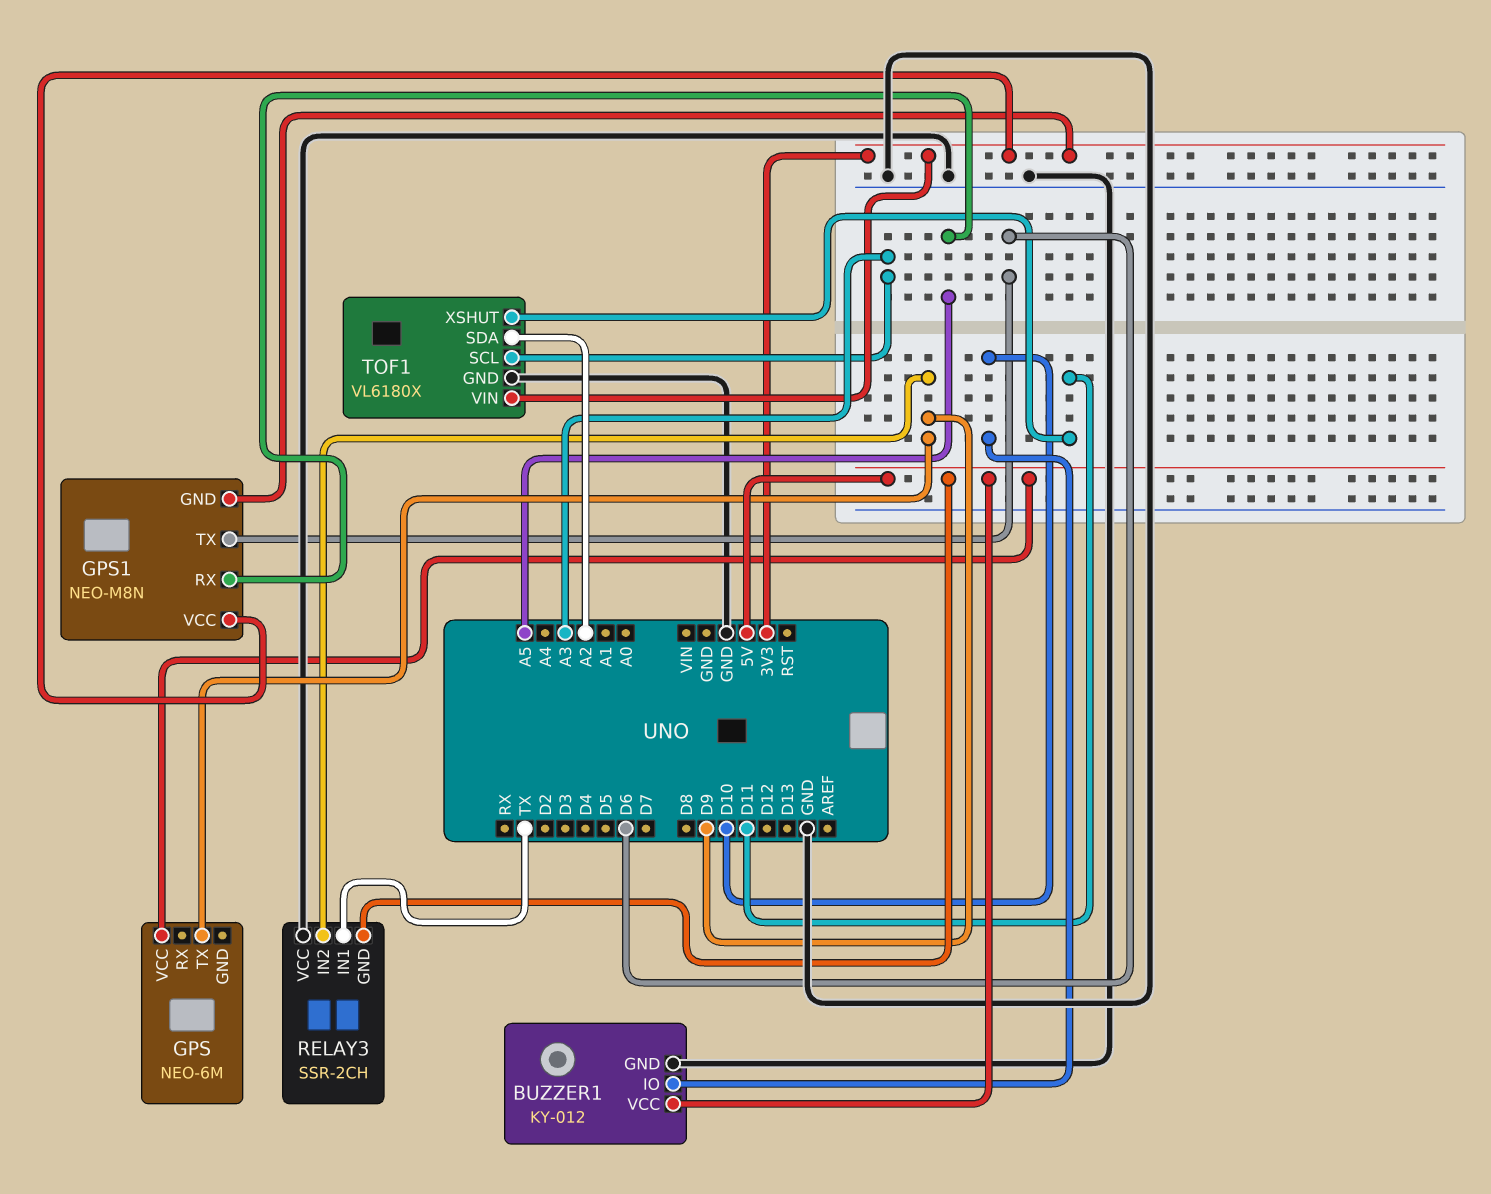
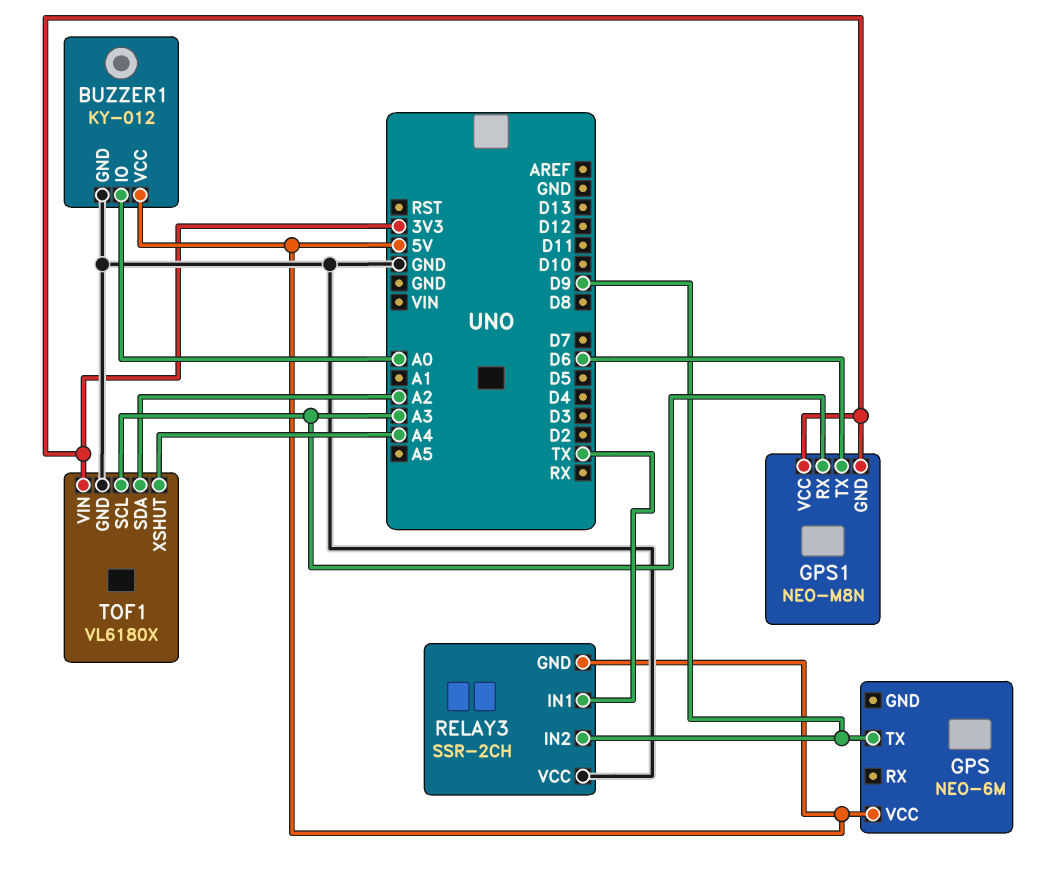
BUZZER1 pin IO: D10 -> A0
GPS1 pin RX: A5 -> A3
TOF1 pin XSHUT: D11 -> A4

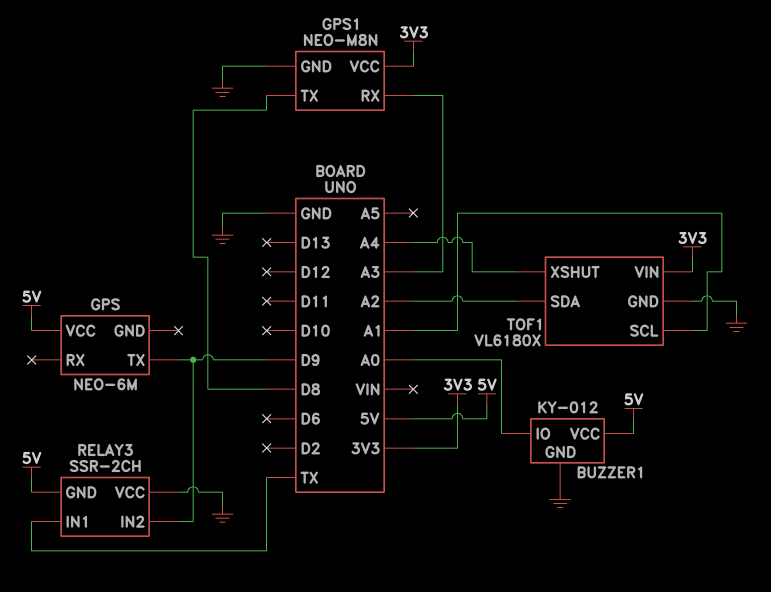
GPS1 pin GND: 3V3 -> GND
GPS1 pin TX: D6 -> D8
TOF1 pin SCL: A3 -> A1

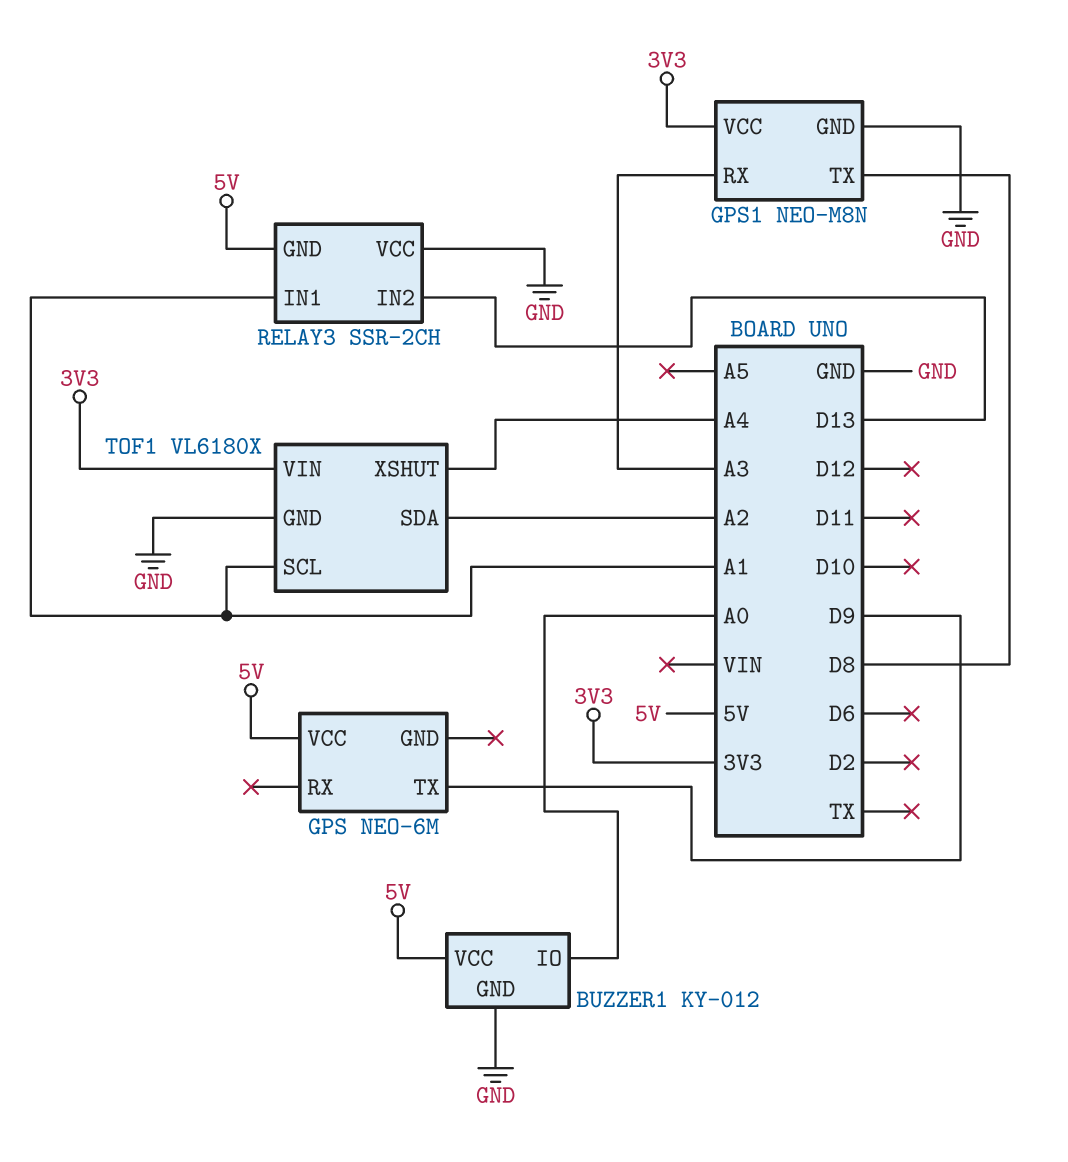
RELAY3 pin IN1: TX -> A1
RELAY3 pin IN2: D9 -> D13

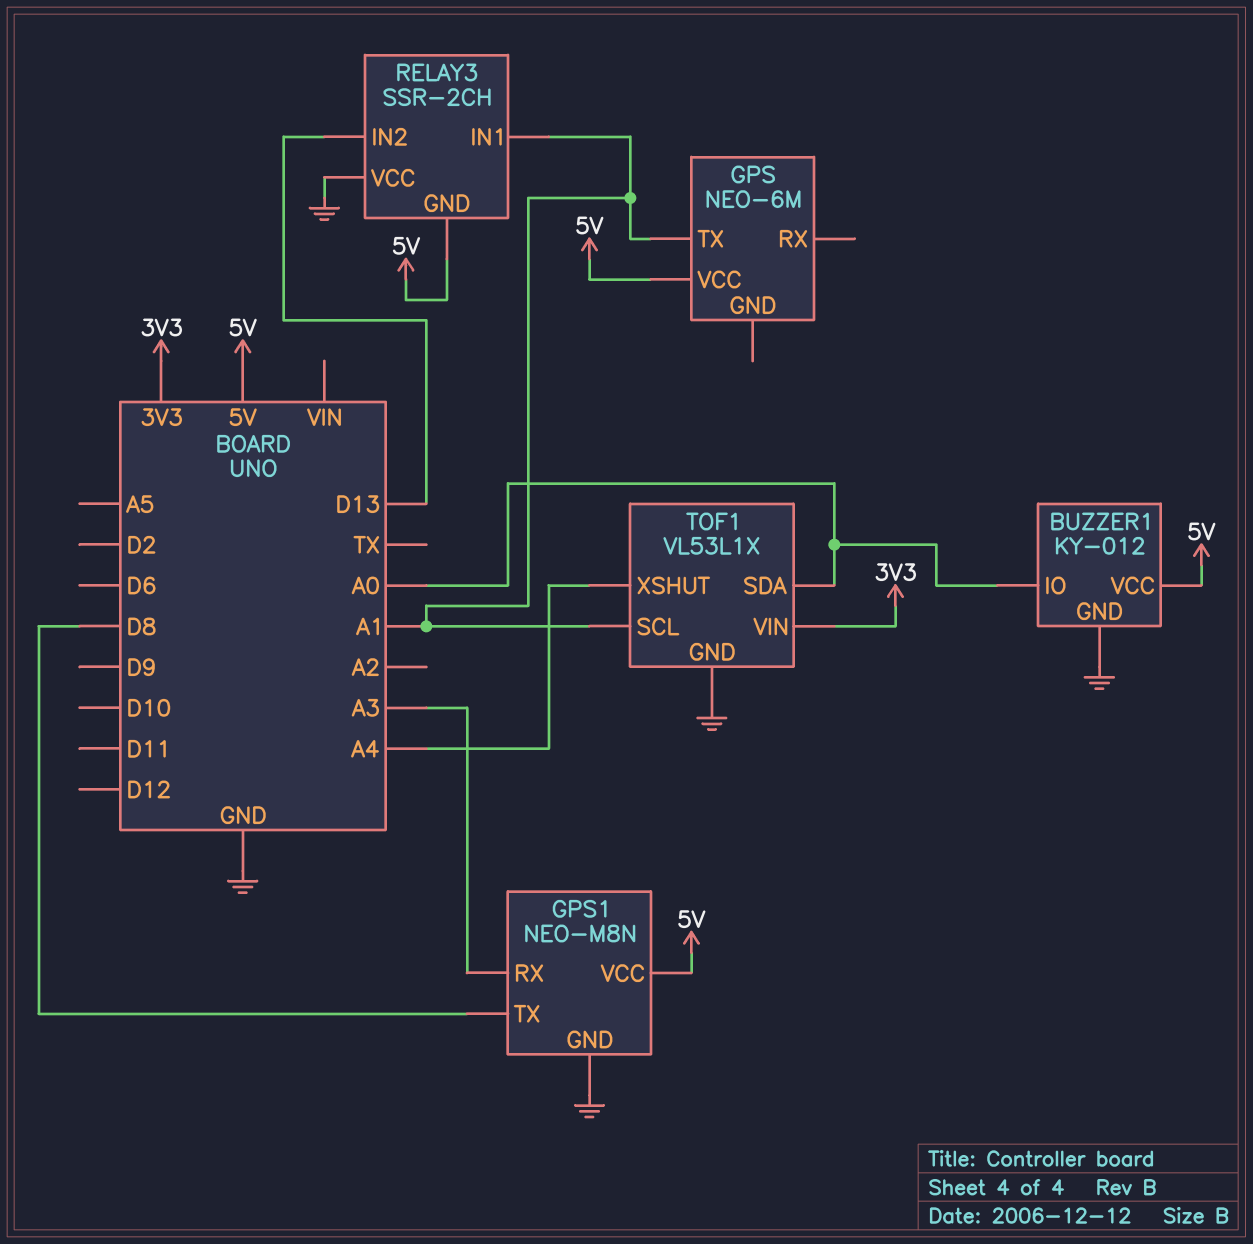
GPS pin TX: D9 -> A1
GPS1 pin VCC: 3V3 -> 5V
TOF1: VL6180X -> VL53L1X
TOF1 pin SDA: A2 -> A0

